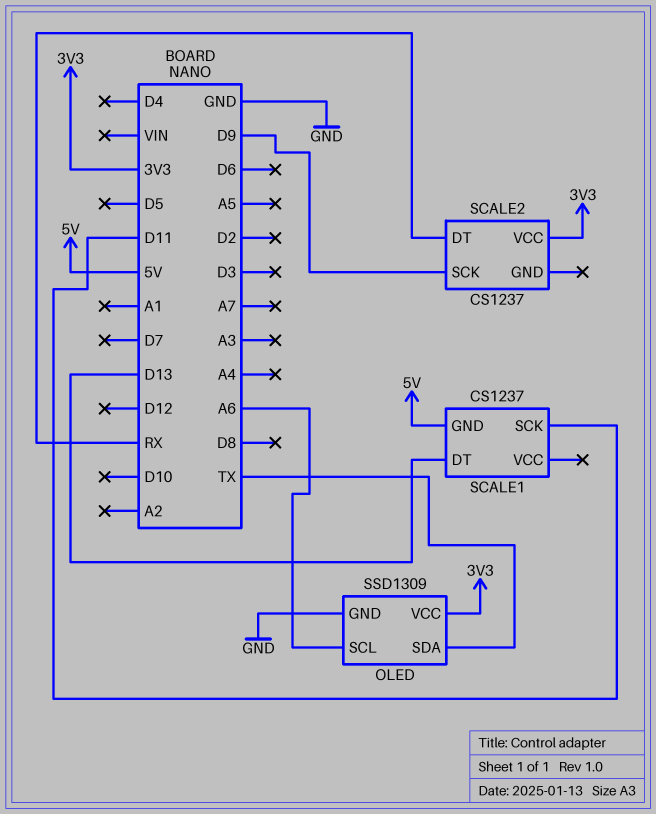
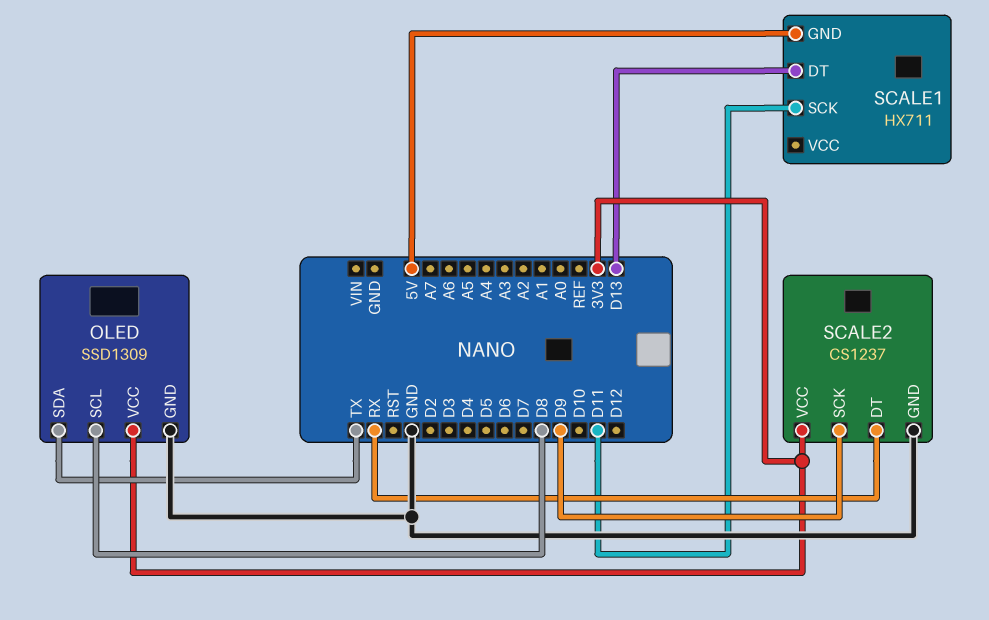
OLED pin SCL: A6 -> D8
SCALE1: CS1237 -> HX711
SCALE2 pin GND: none -> GND

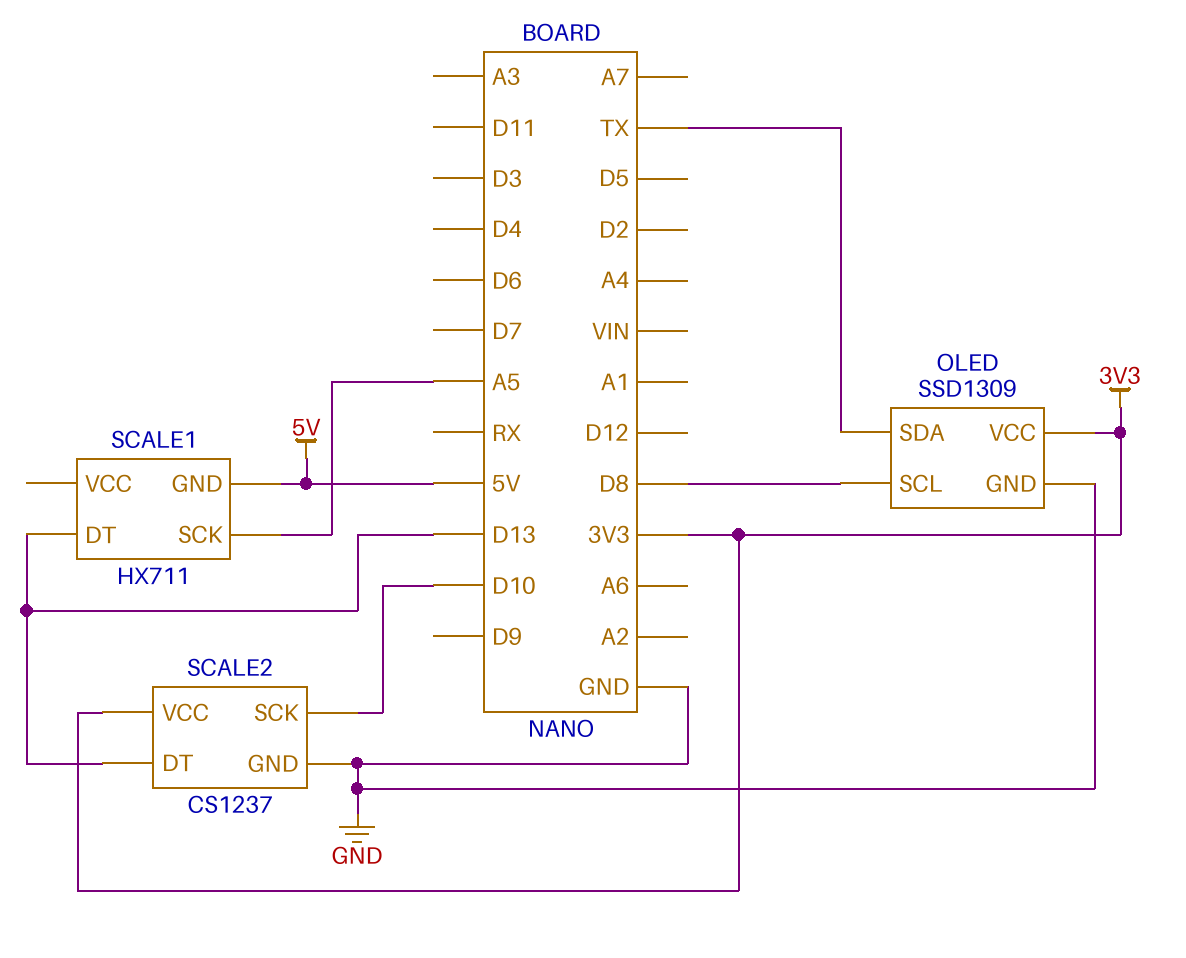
SCALE1 pin SCK: D11 -> A5
SCALE2 pin DT: RX -> D13
SCALE2 pin SCK: D9 -> D10

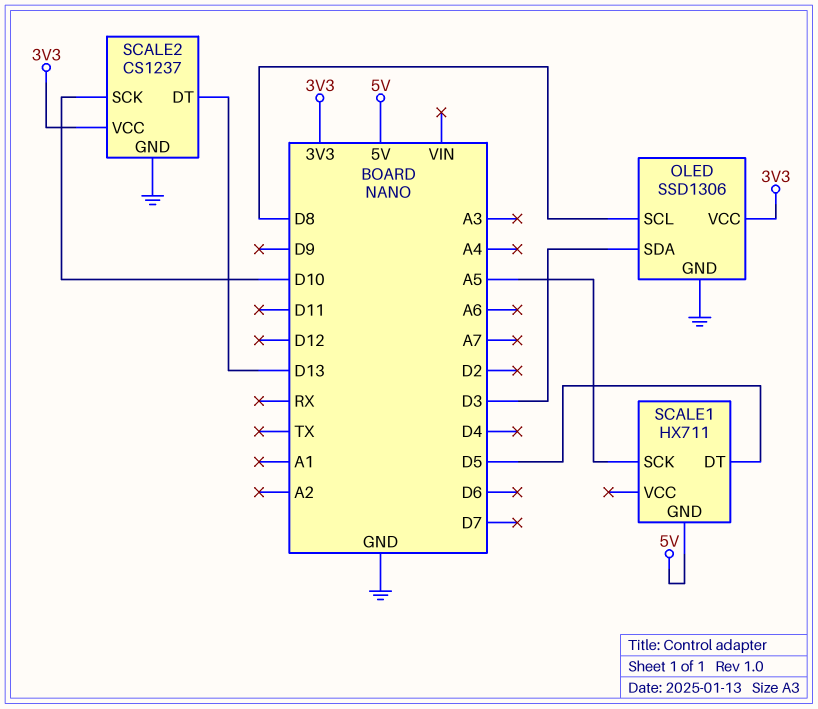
OLED: SSD1309 -> SSD1306
OLED pin SDA: TX -> D3
SCALE1 pin DT: D13 -> D5

